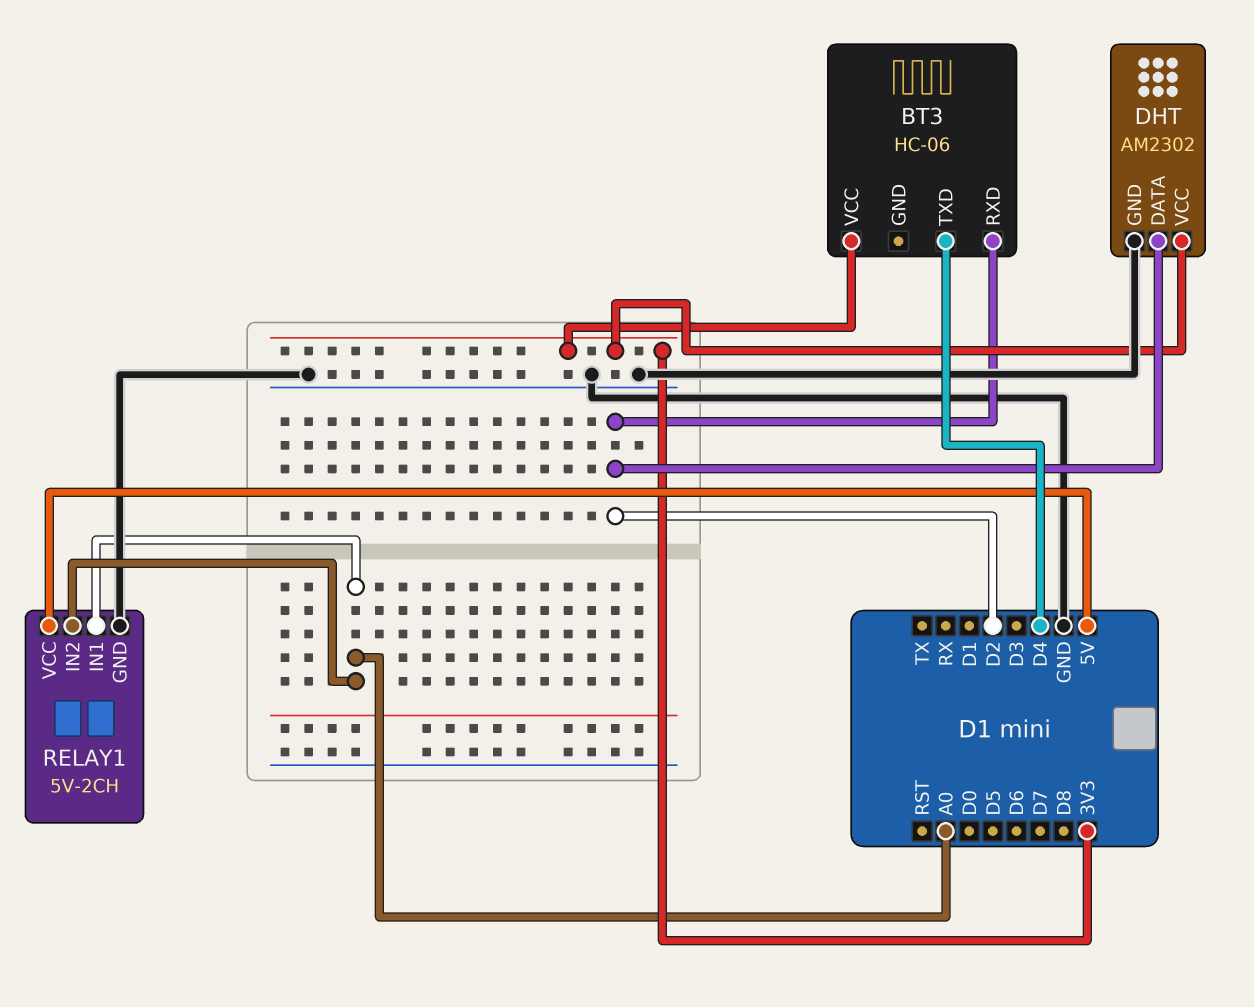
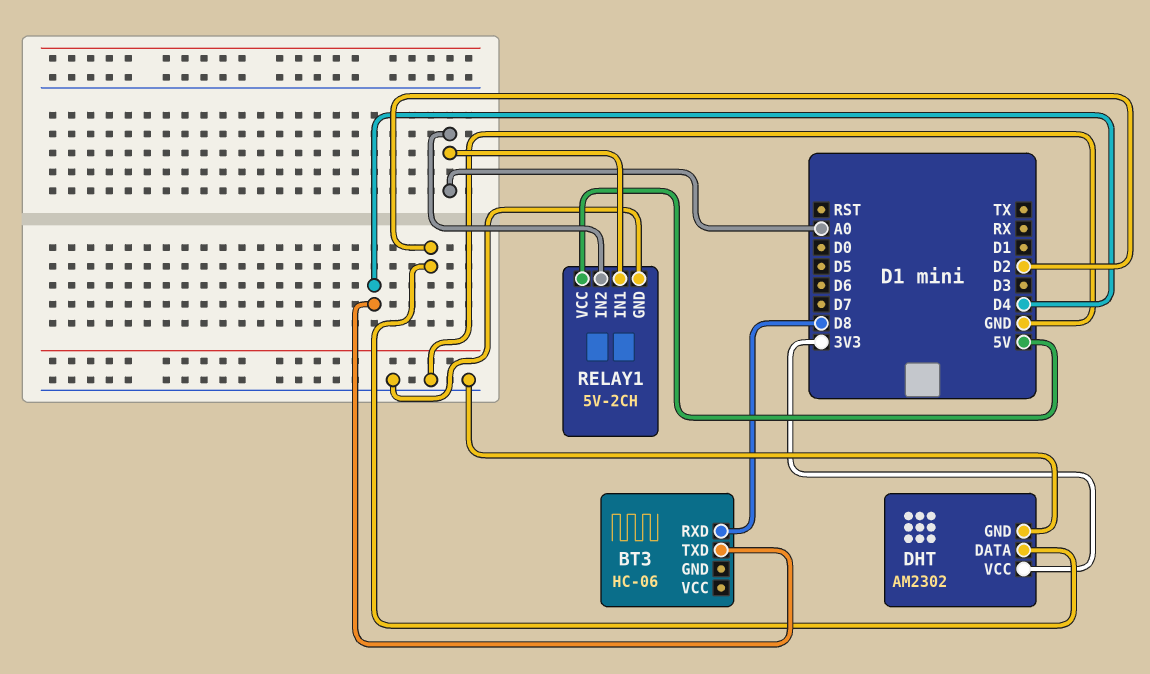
BT3 pin RXD: D2 -> D8
BT3 pin VCC: 3V3 -> none

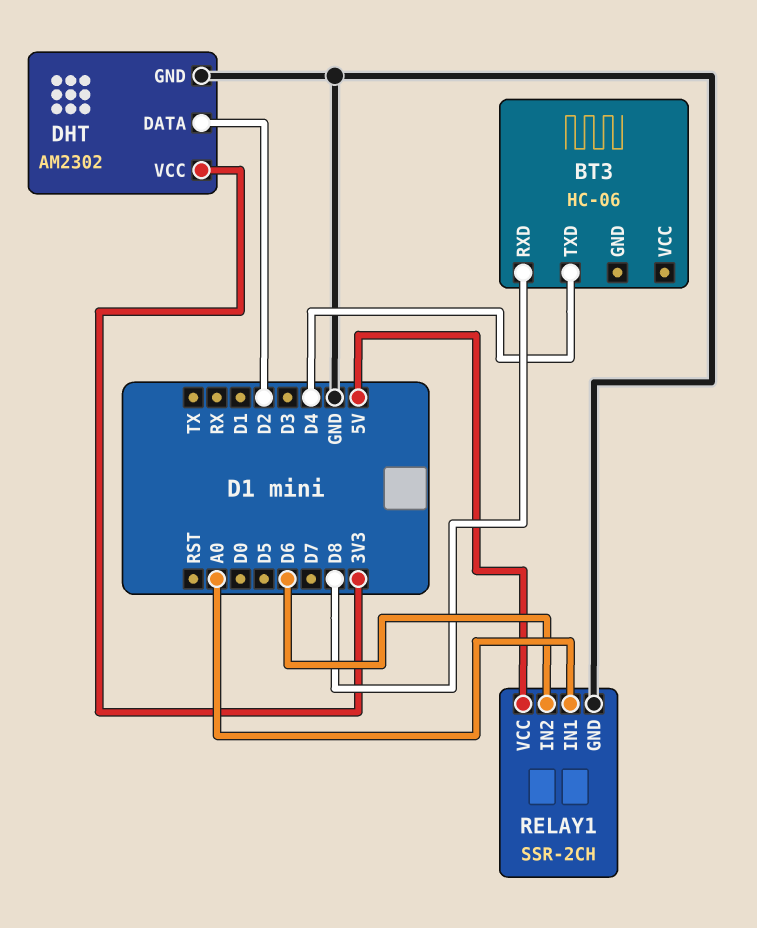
RELAY1: 5V-2CH -> SSR-2CH
RELAY1 pin IN2: A0 -> D6

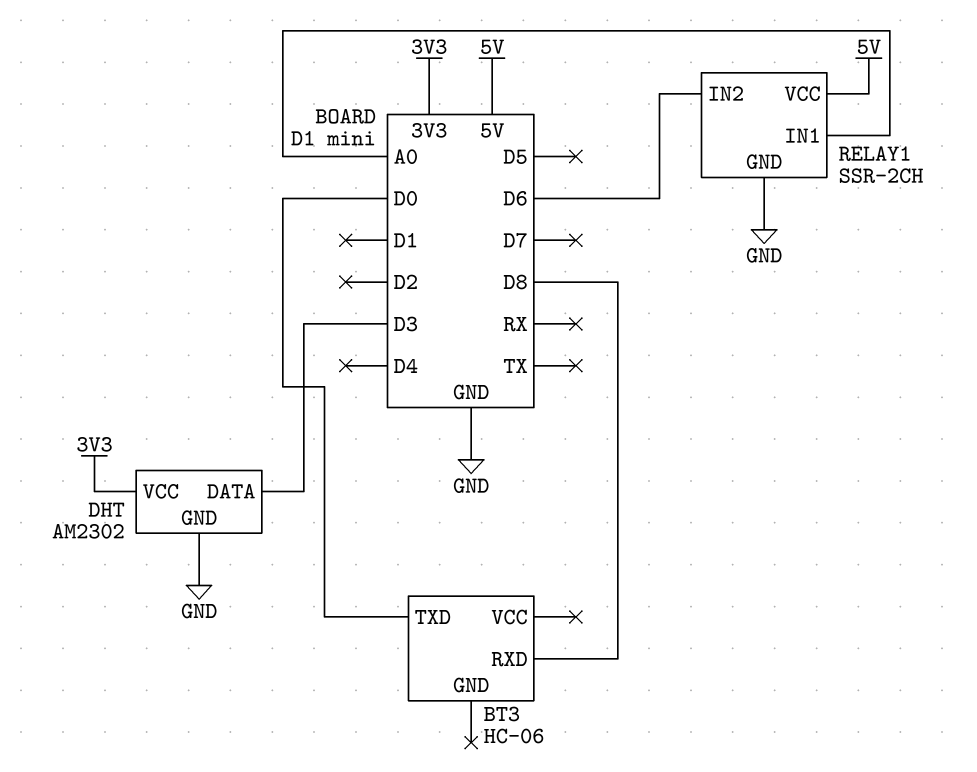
BT3 pin TXD: D4 -> D0
DHT pin DATA: D2 -> D3

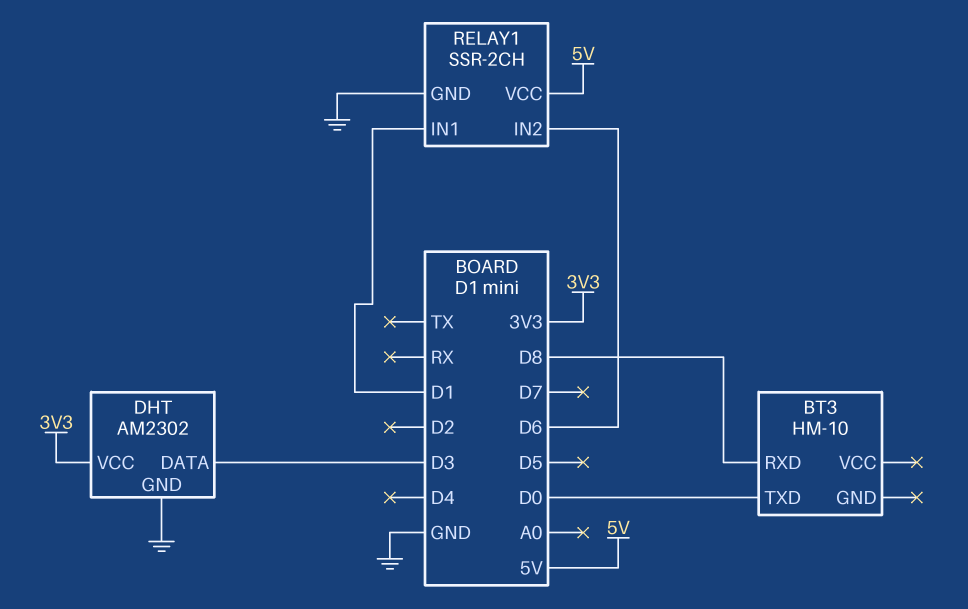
BT3: HC-06 -> HM-10
RELAY1 pin IN1: A0 -> D1

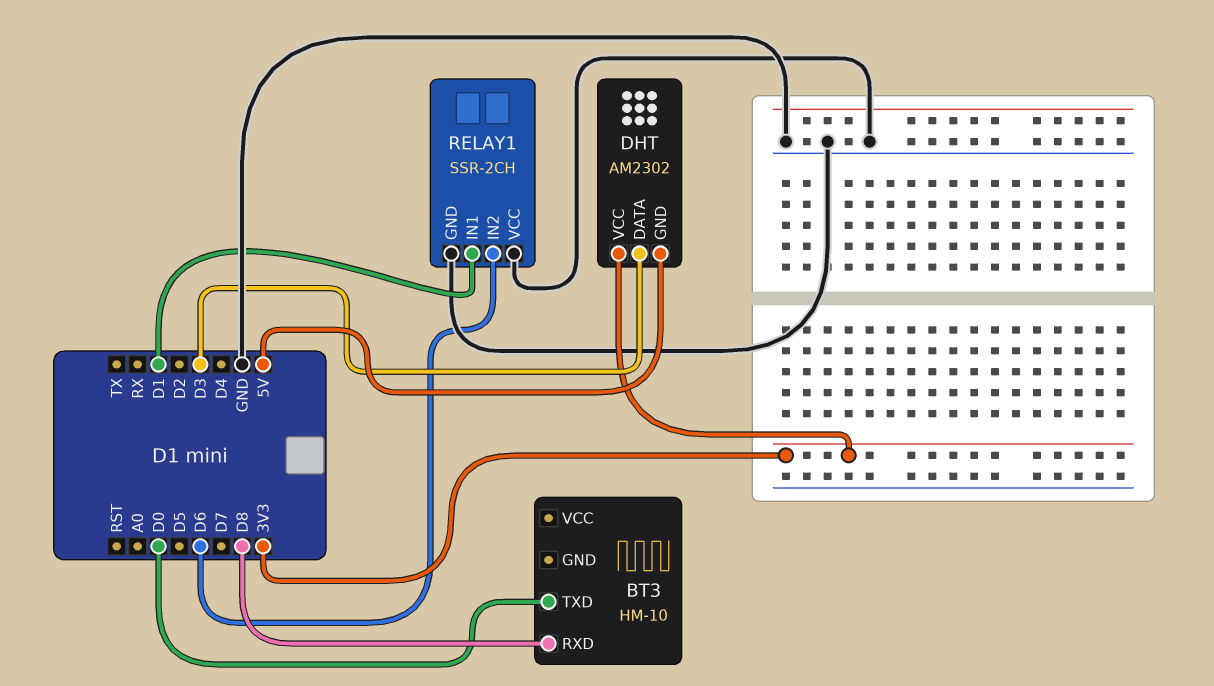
DHT pin GND: GND -> 5V
RELAY1 pin VCC: 5V -> GND

